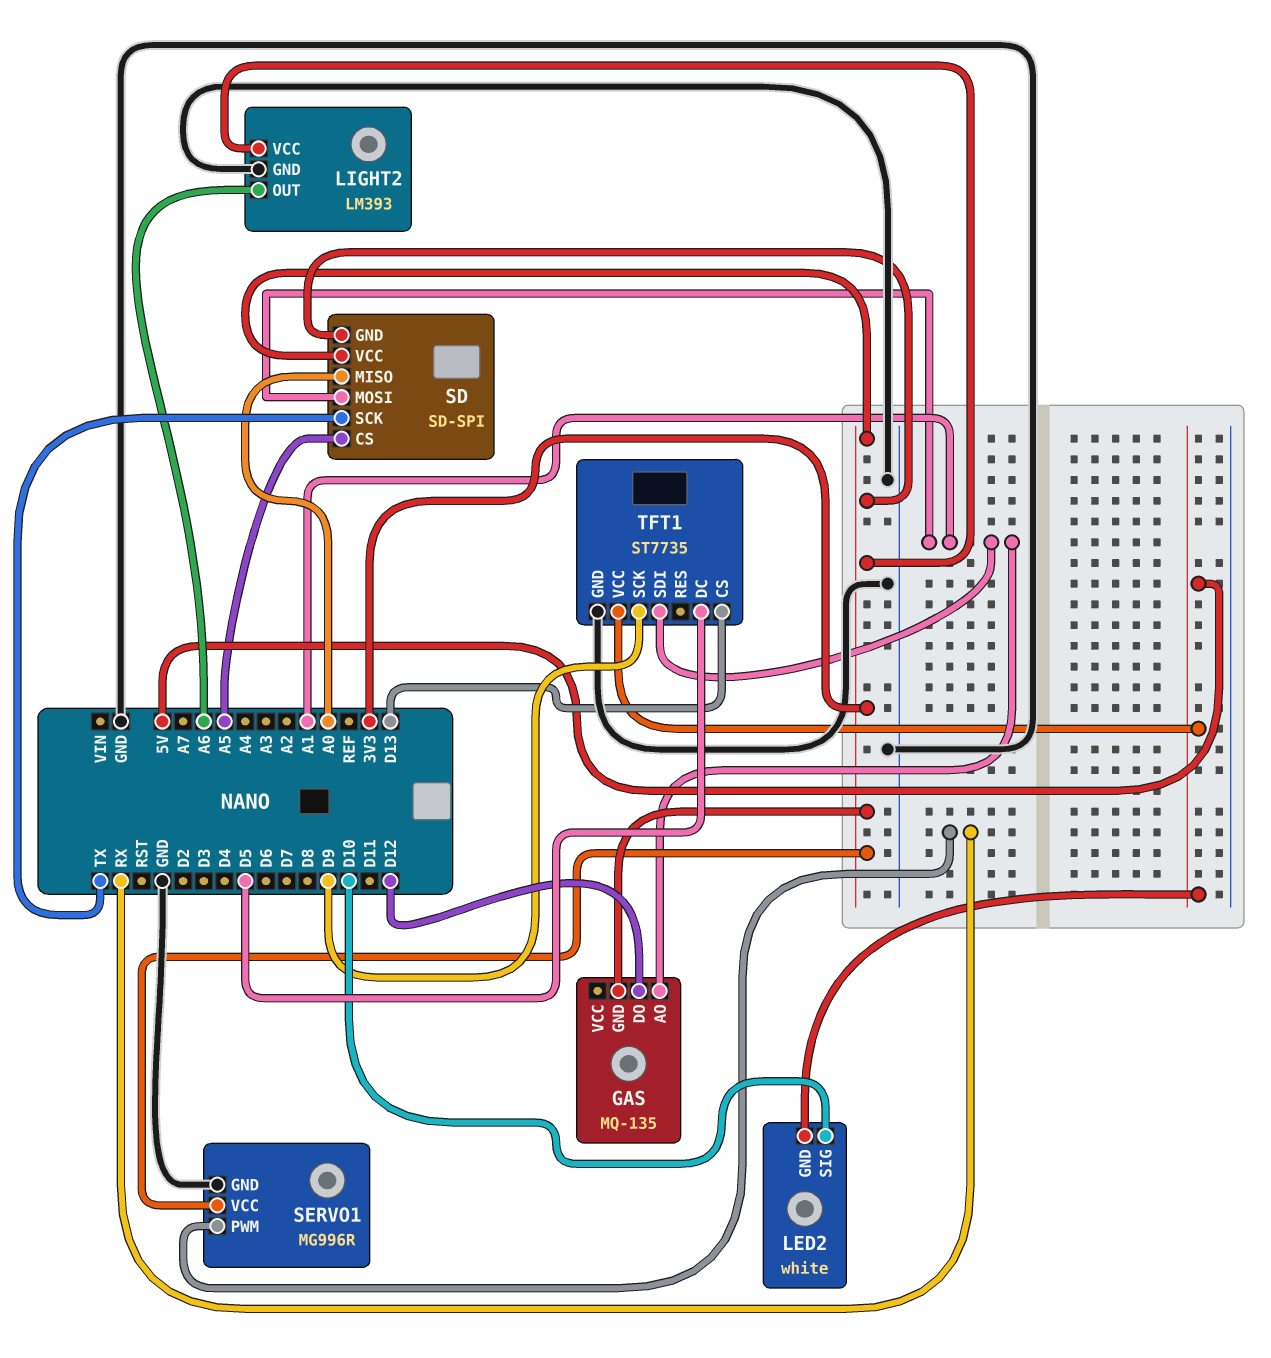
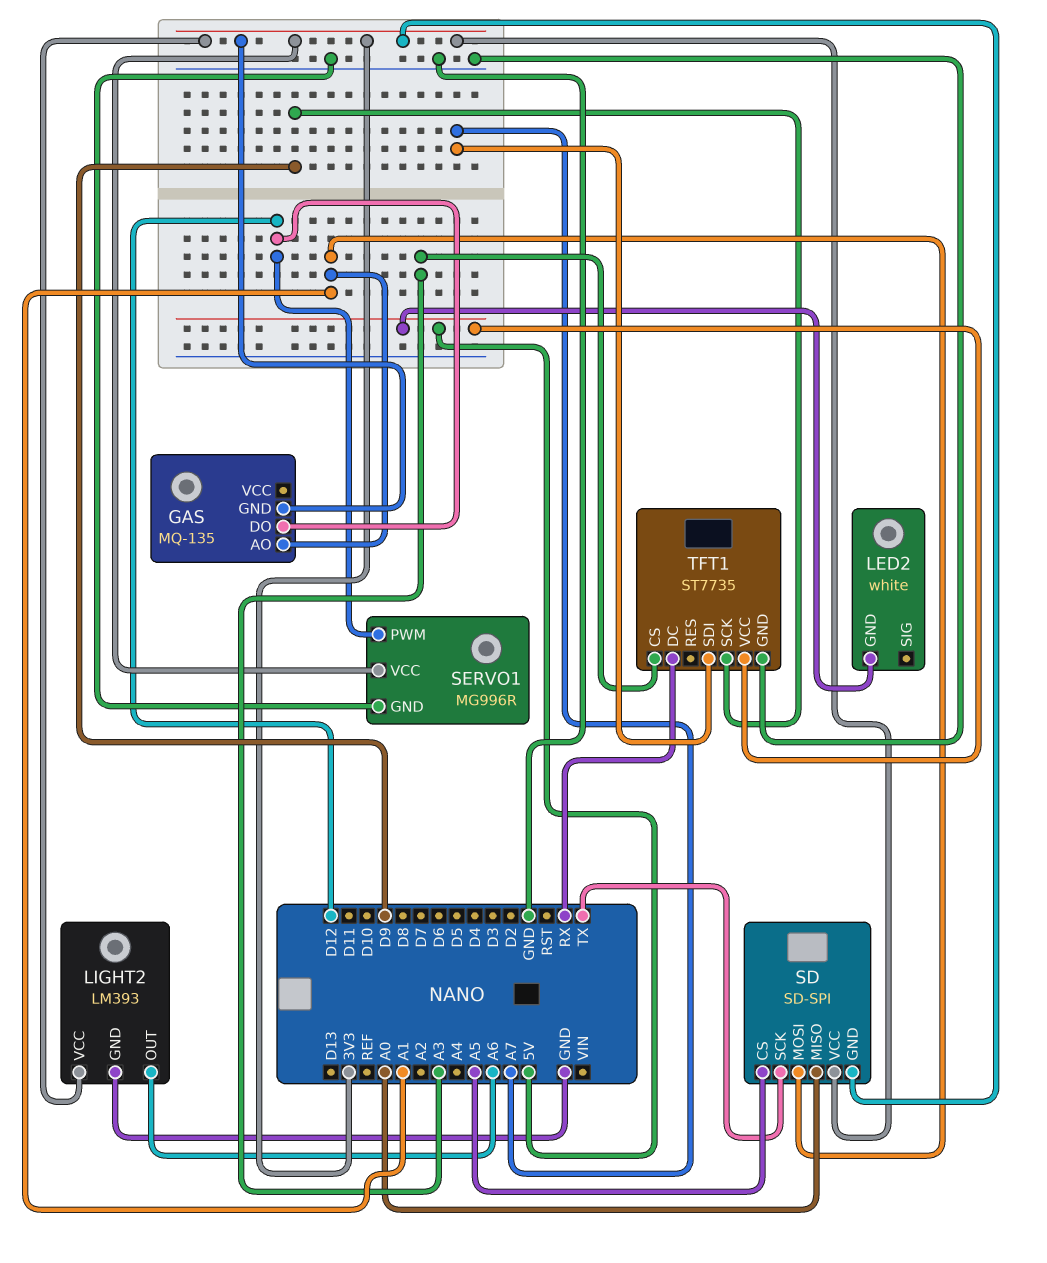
LED2 pin SIG: D10 -> none
SERVO1 pin PWM: RX -> D12
TFT1 pin CS: D13 -> A3
TFT1 pin DC: D5 -> RX
TFT1 pin SDI: A1 -> A7

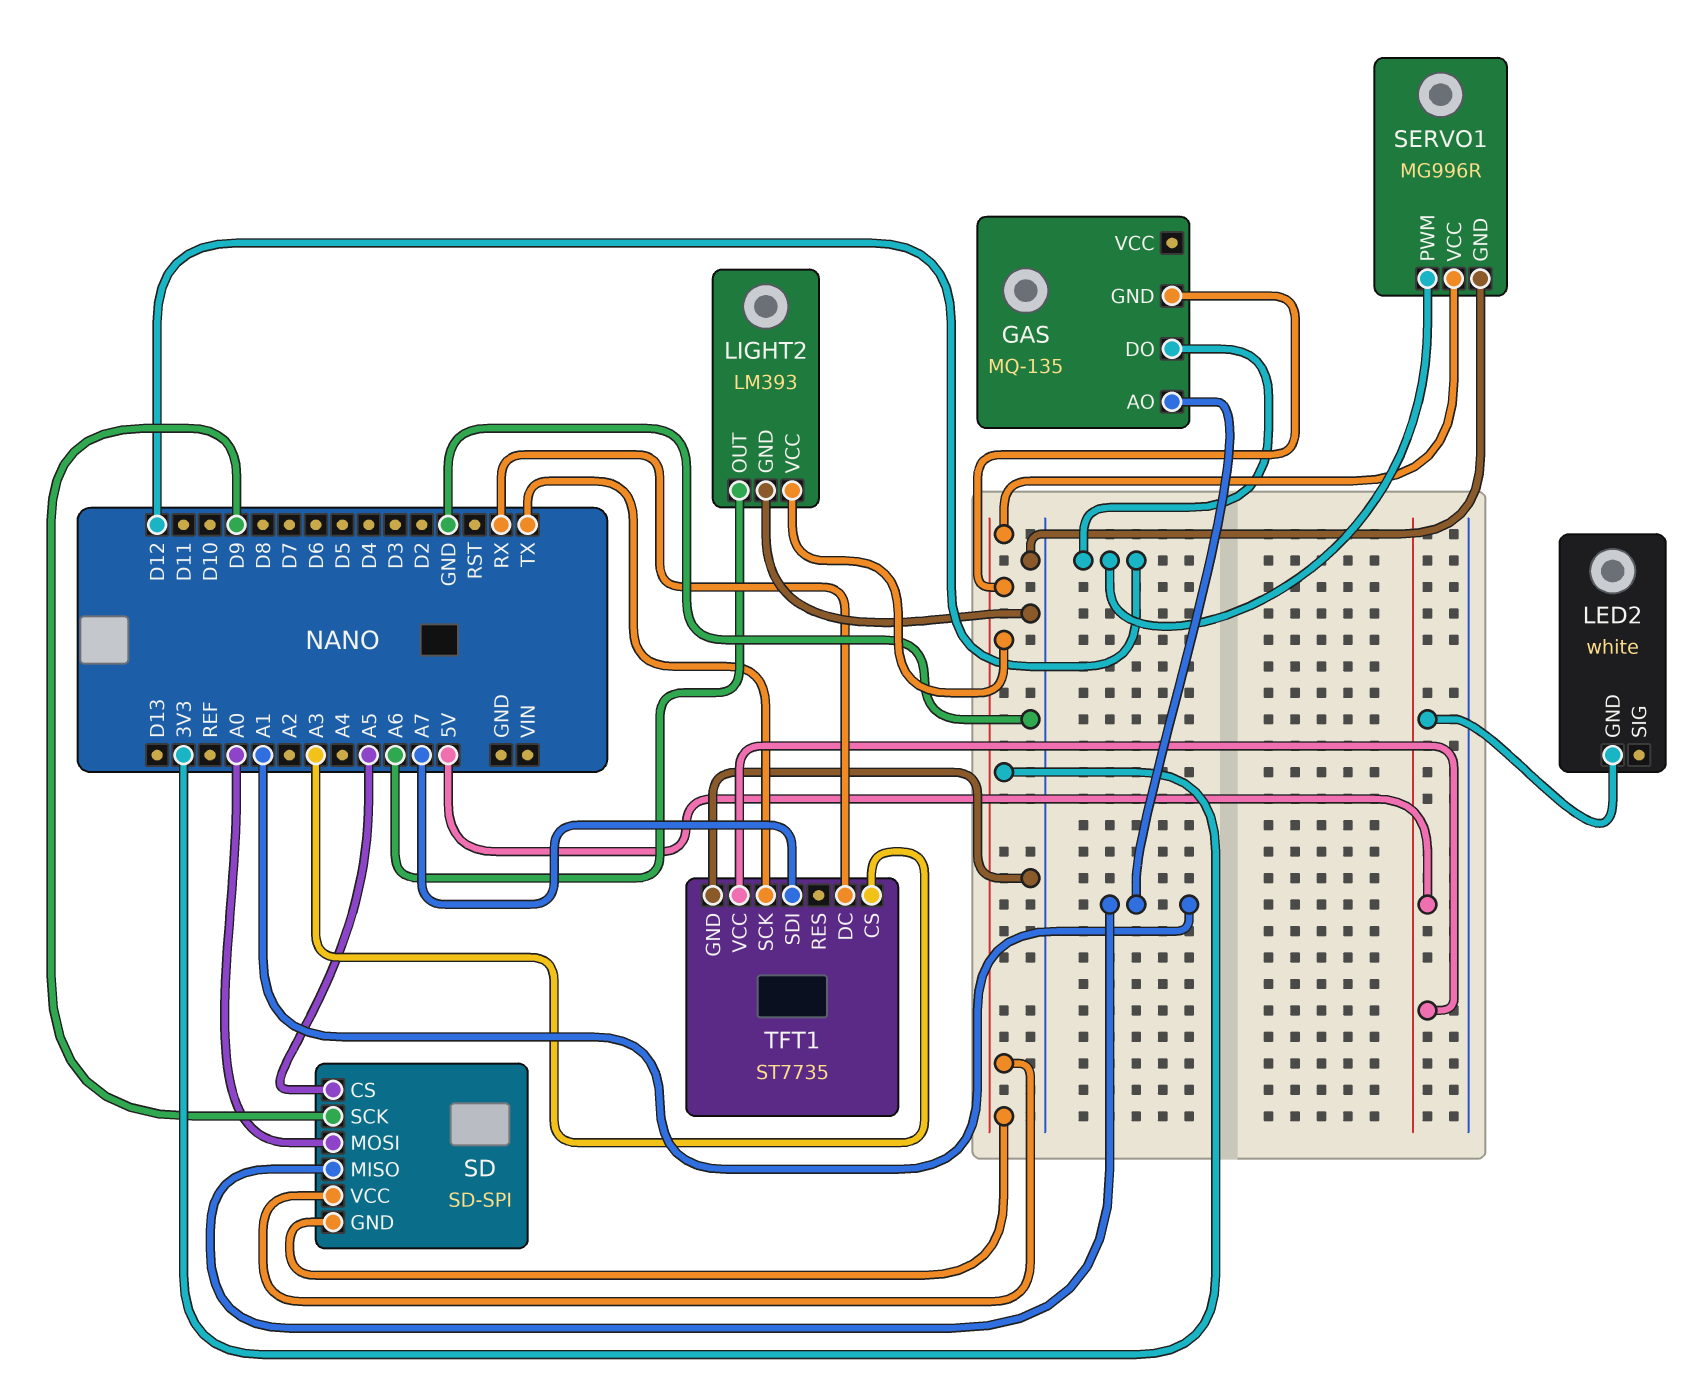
SD pin MISO: A0 -> A1
SD pin MOSI: A1 -> A0
SD pin SCK: TX -> D9
TFT1 pin SCK: D9 -> TX

